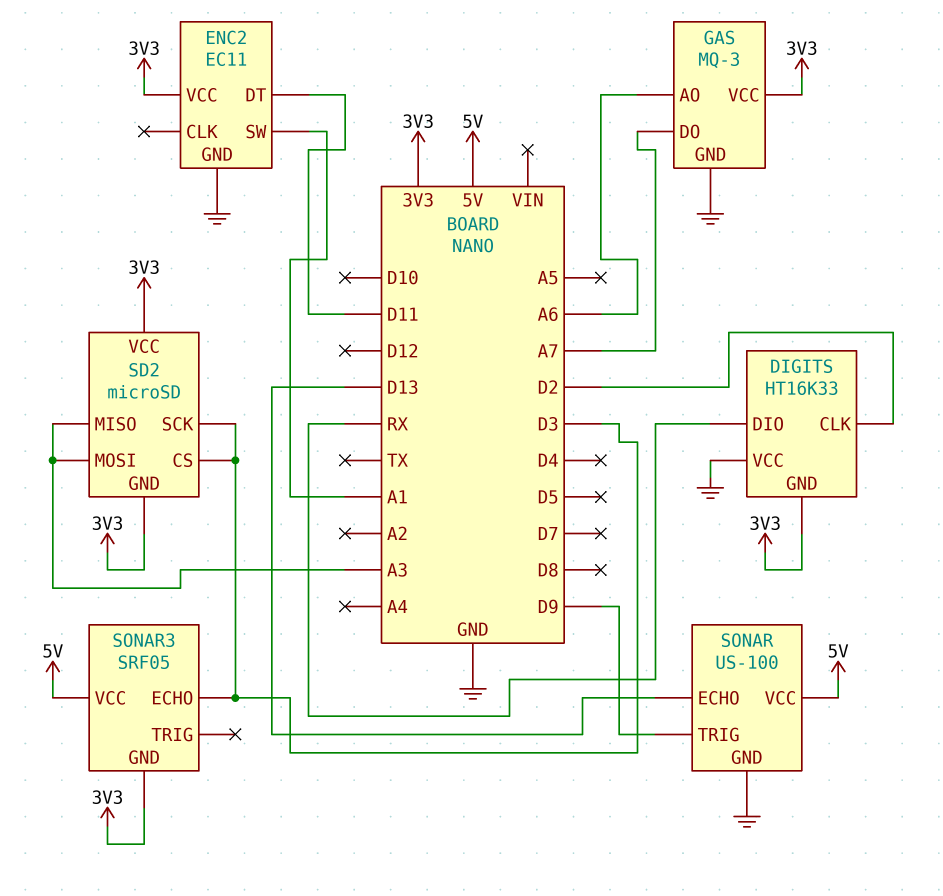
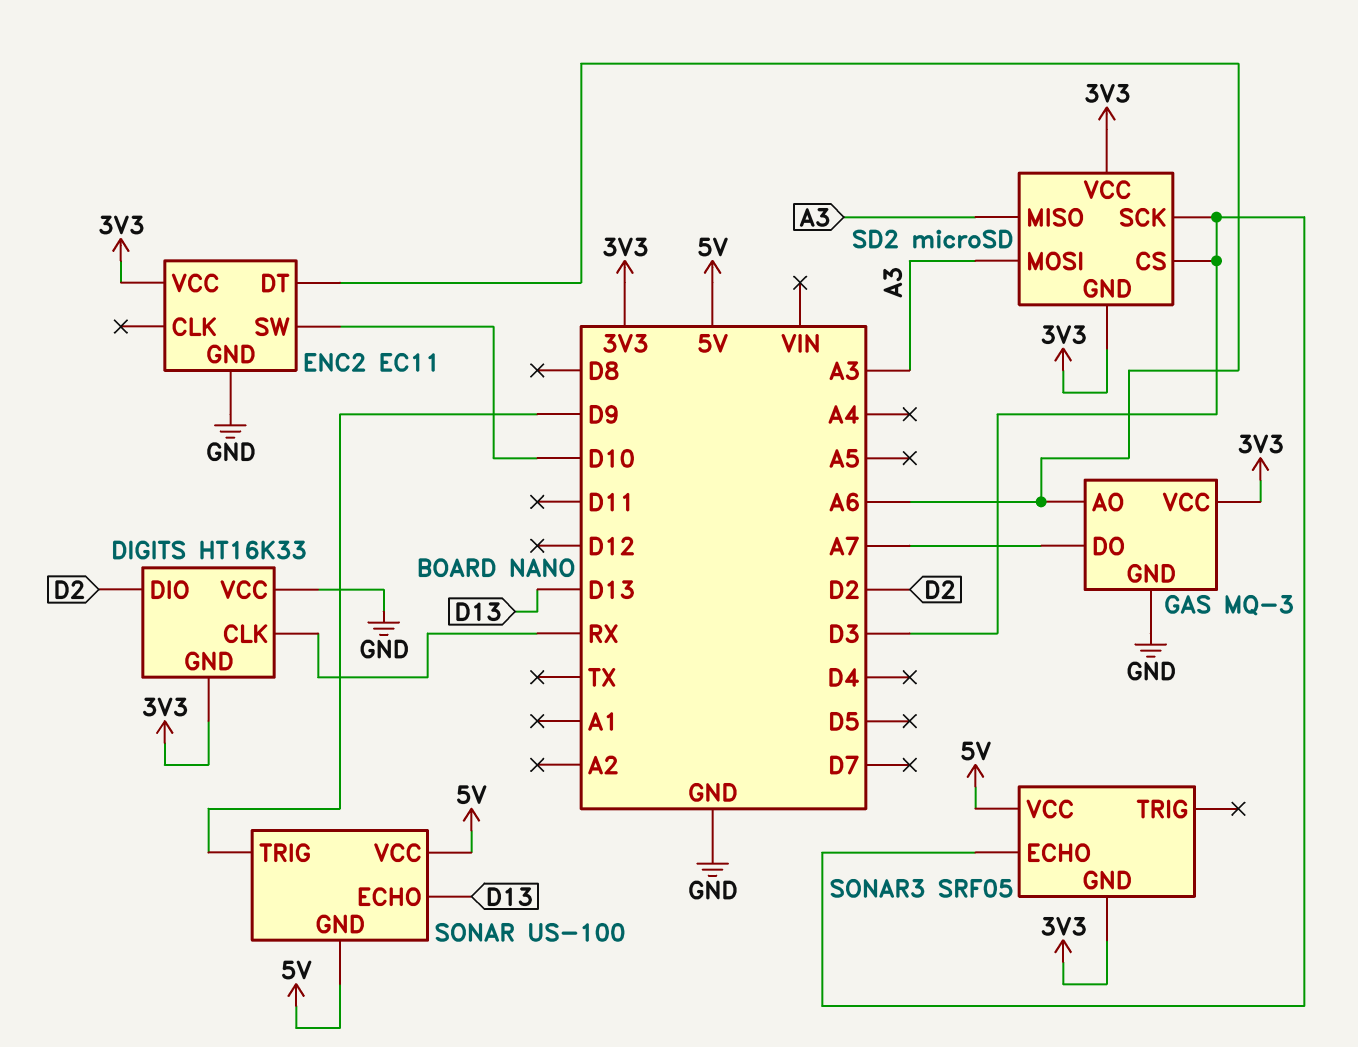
DIGITS pin CLK: D2 -> RX
DIGITS pin DIO: RX -> D2
ENC2 pin DT: D11 -> A6
ENC2 pin SW: A1 -> D10
SONAR pin GND: GND -> 5V

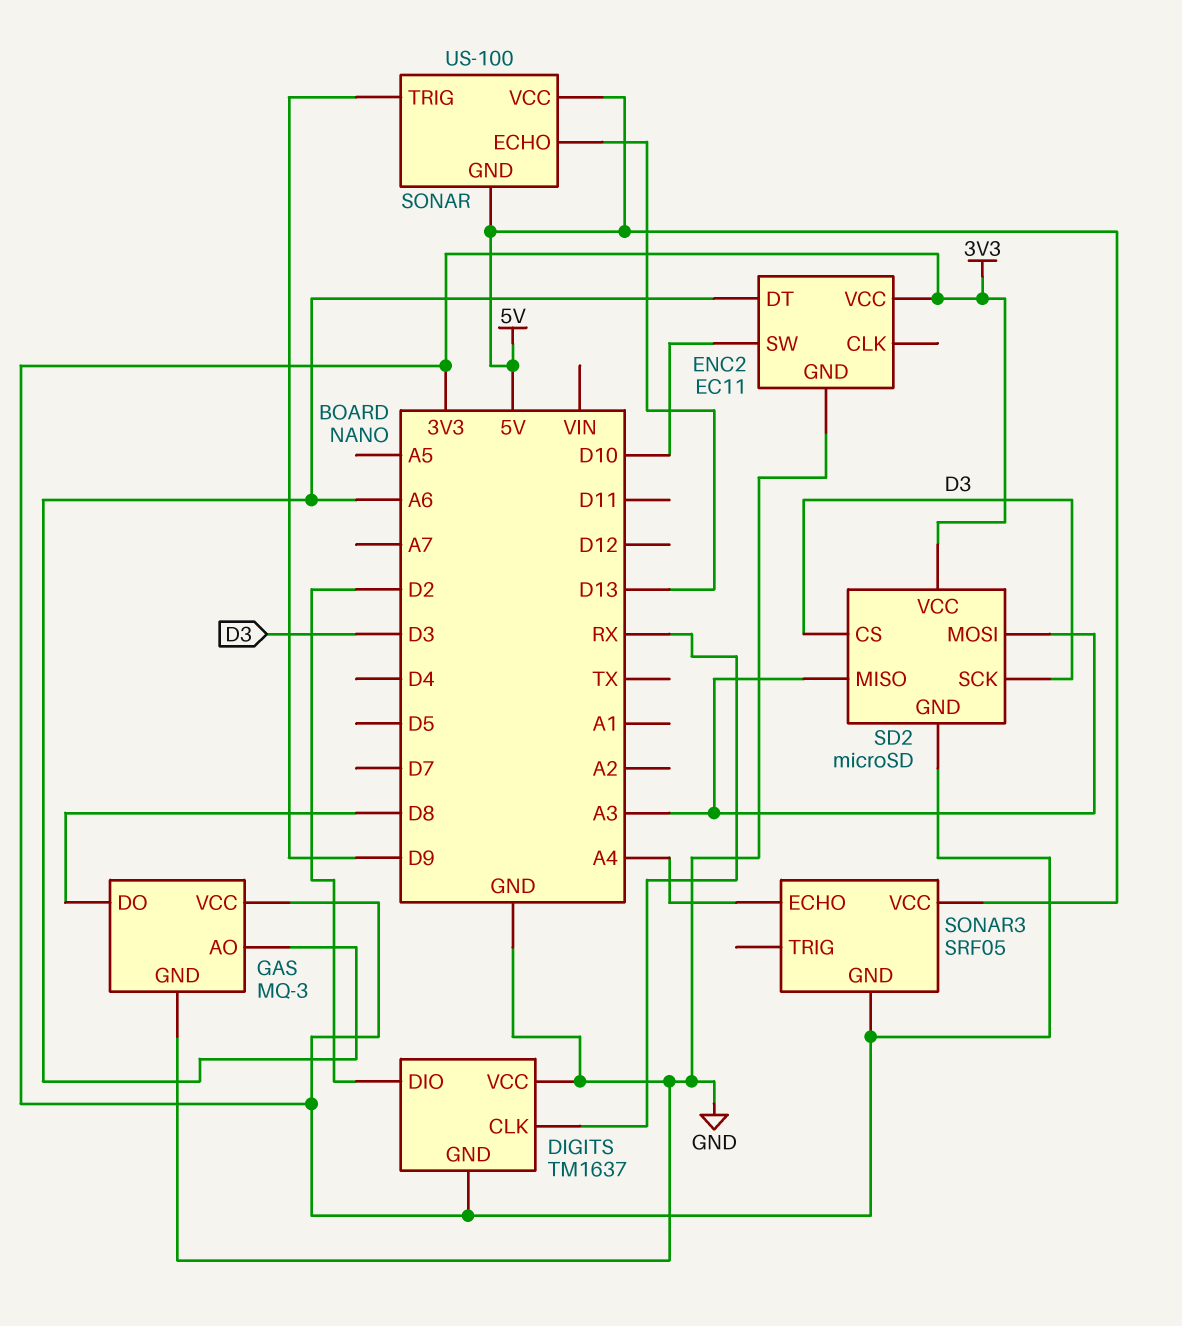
DIGITS: HT16K33 -> TM1637
GAS pin DO: A7 -> D8
SONAR3 pin ECHO: D3 -> A4

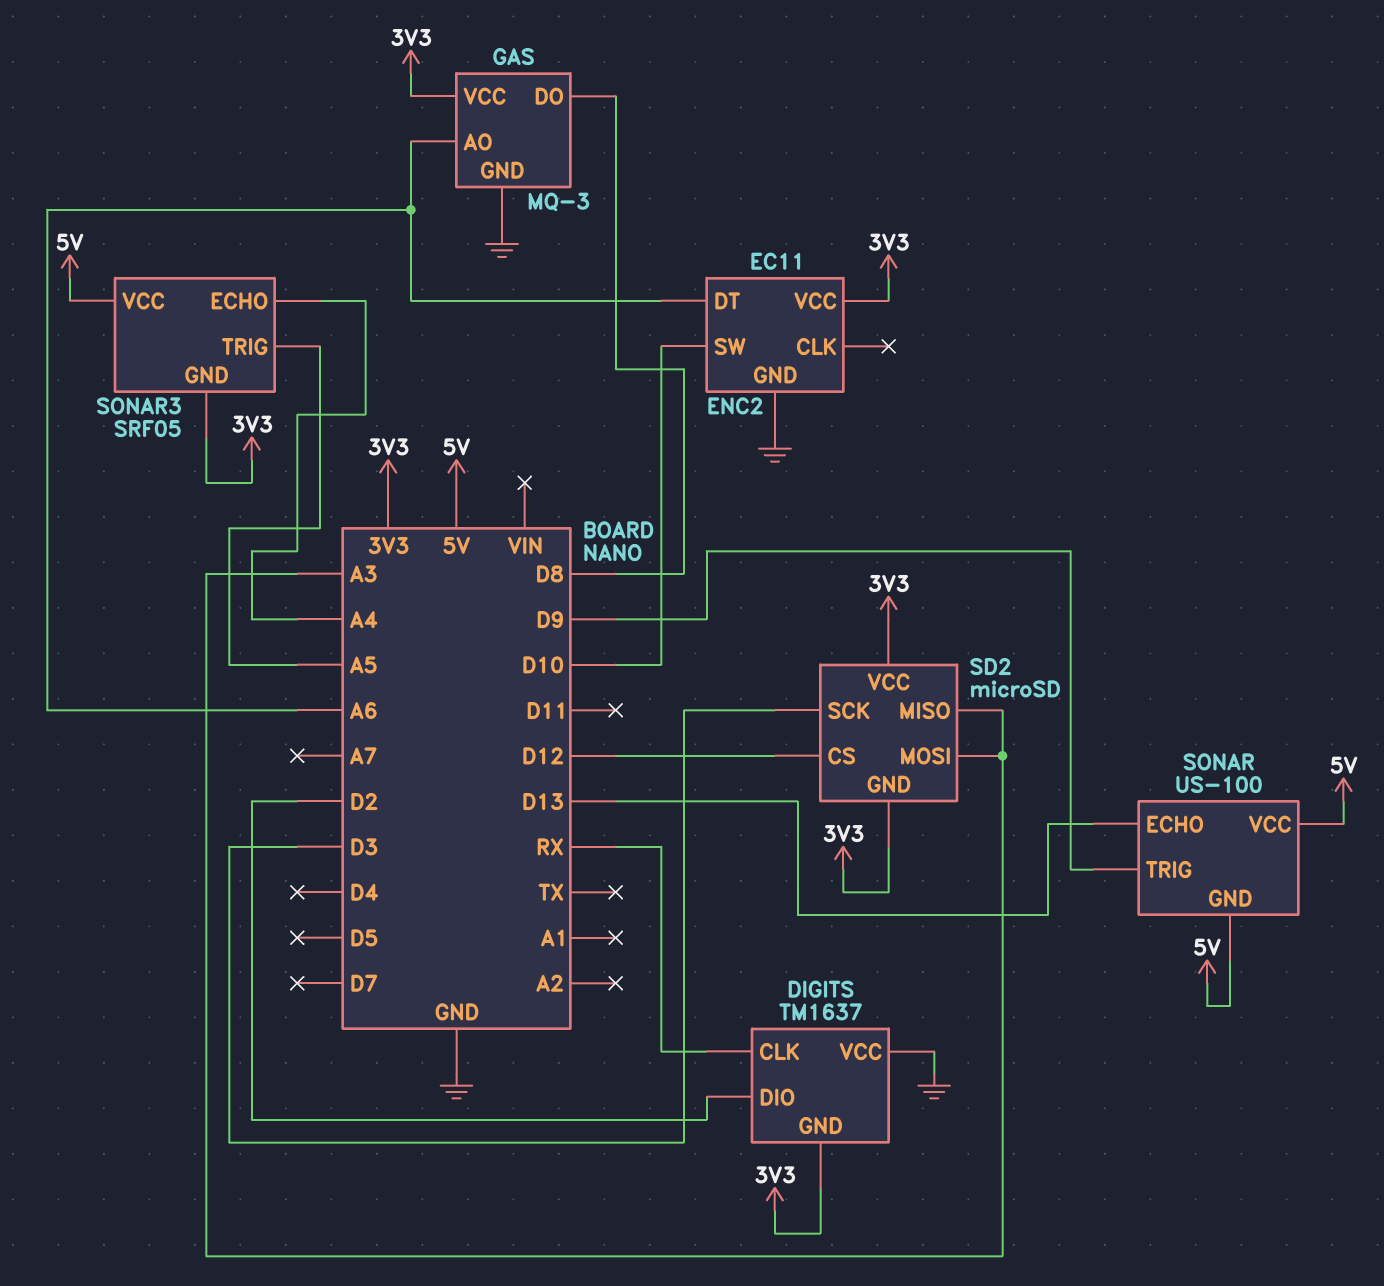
SD2 pin CS: D3 -> D12
SONAR3 pin TRIG: none -> A5

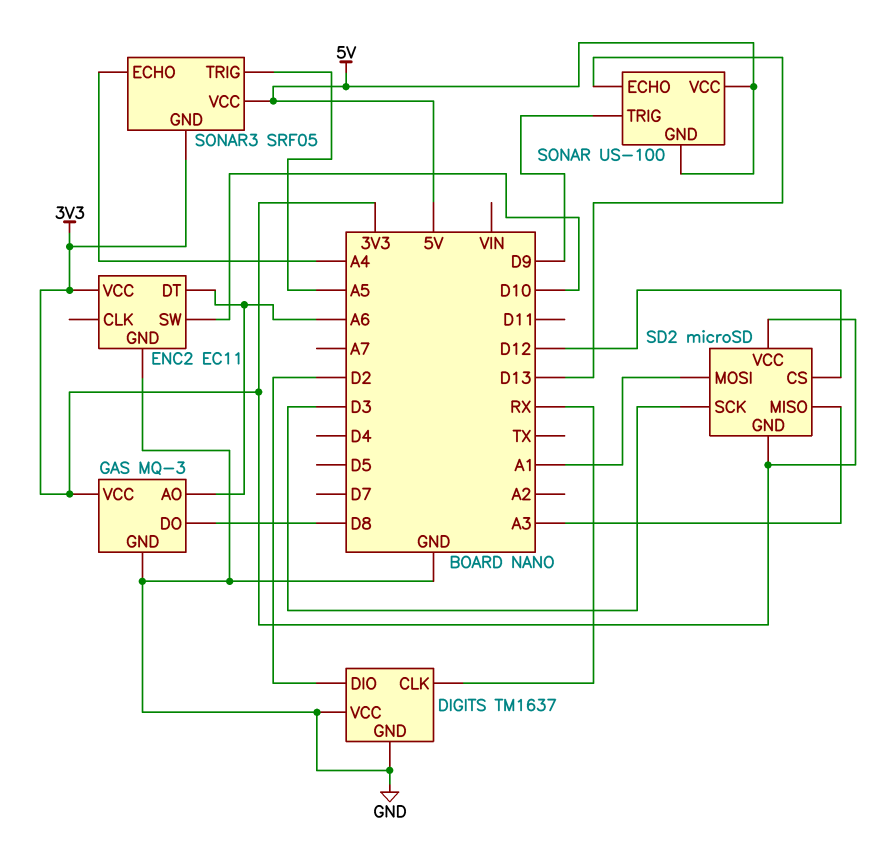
DIGITS pin GND: 3V3 -> GND
SD2 pin MOSI: A3 -> A1

